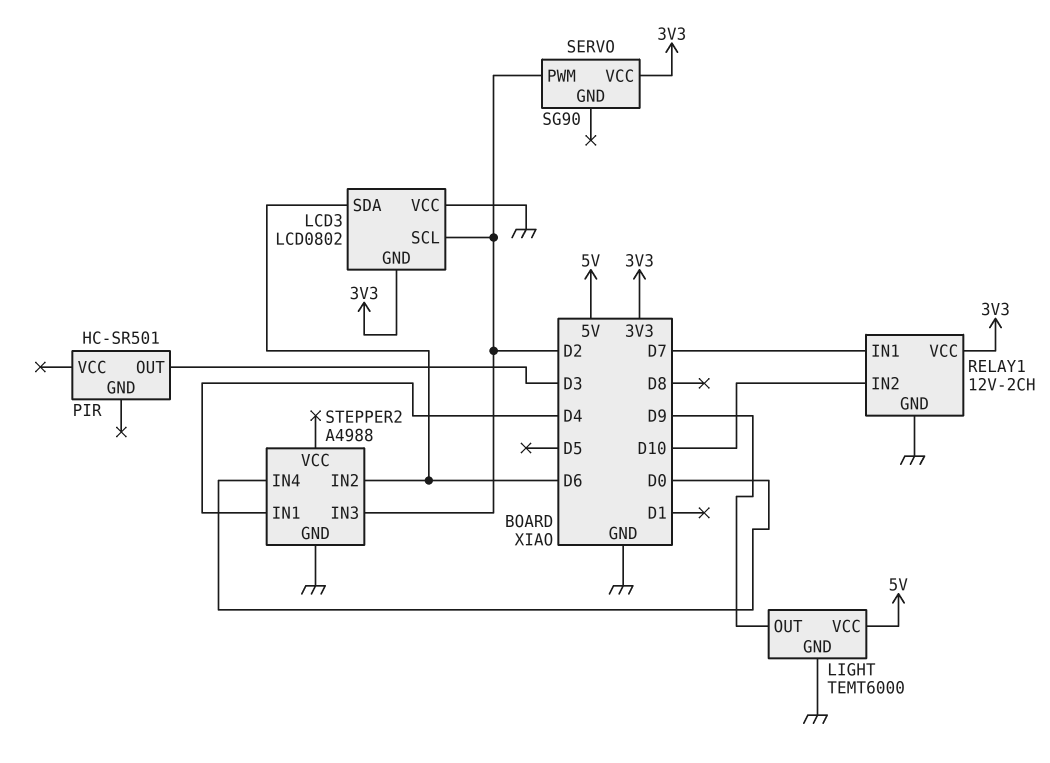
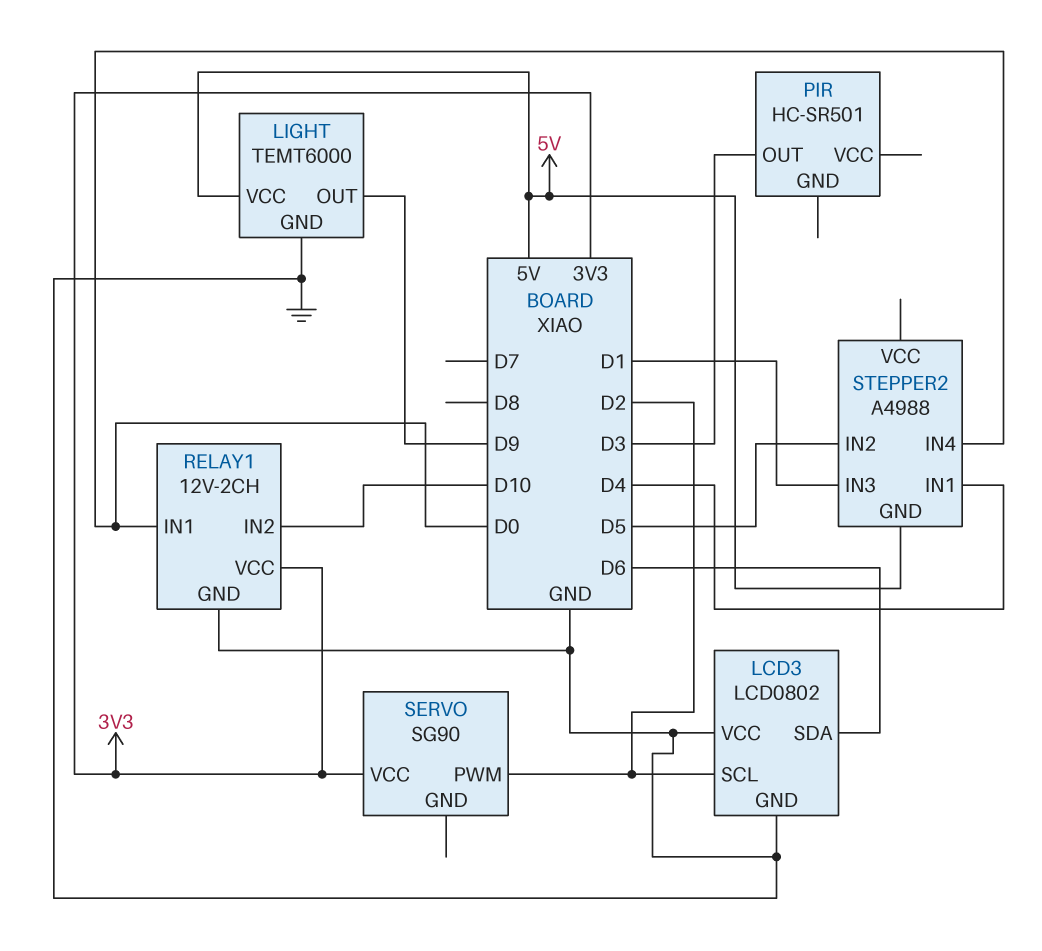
LCD3 pin GND: 3V3 -> GND
RELAY1 pin IN1: D7 -> D0
STEPPER2 pin GND: GND -> 5V
STEPPER2 pin IN2: D6 -> D5
STEPPER2 pin IN3: D2 -> D1

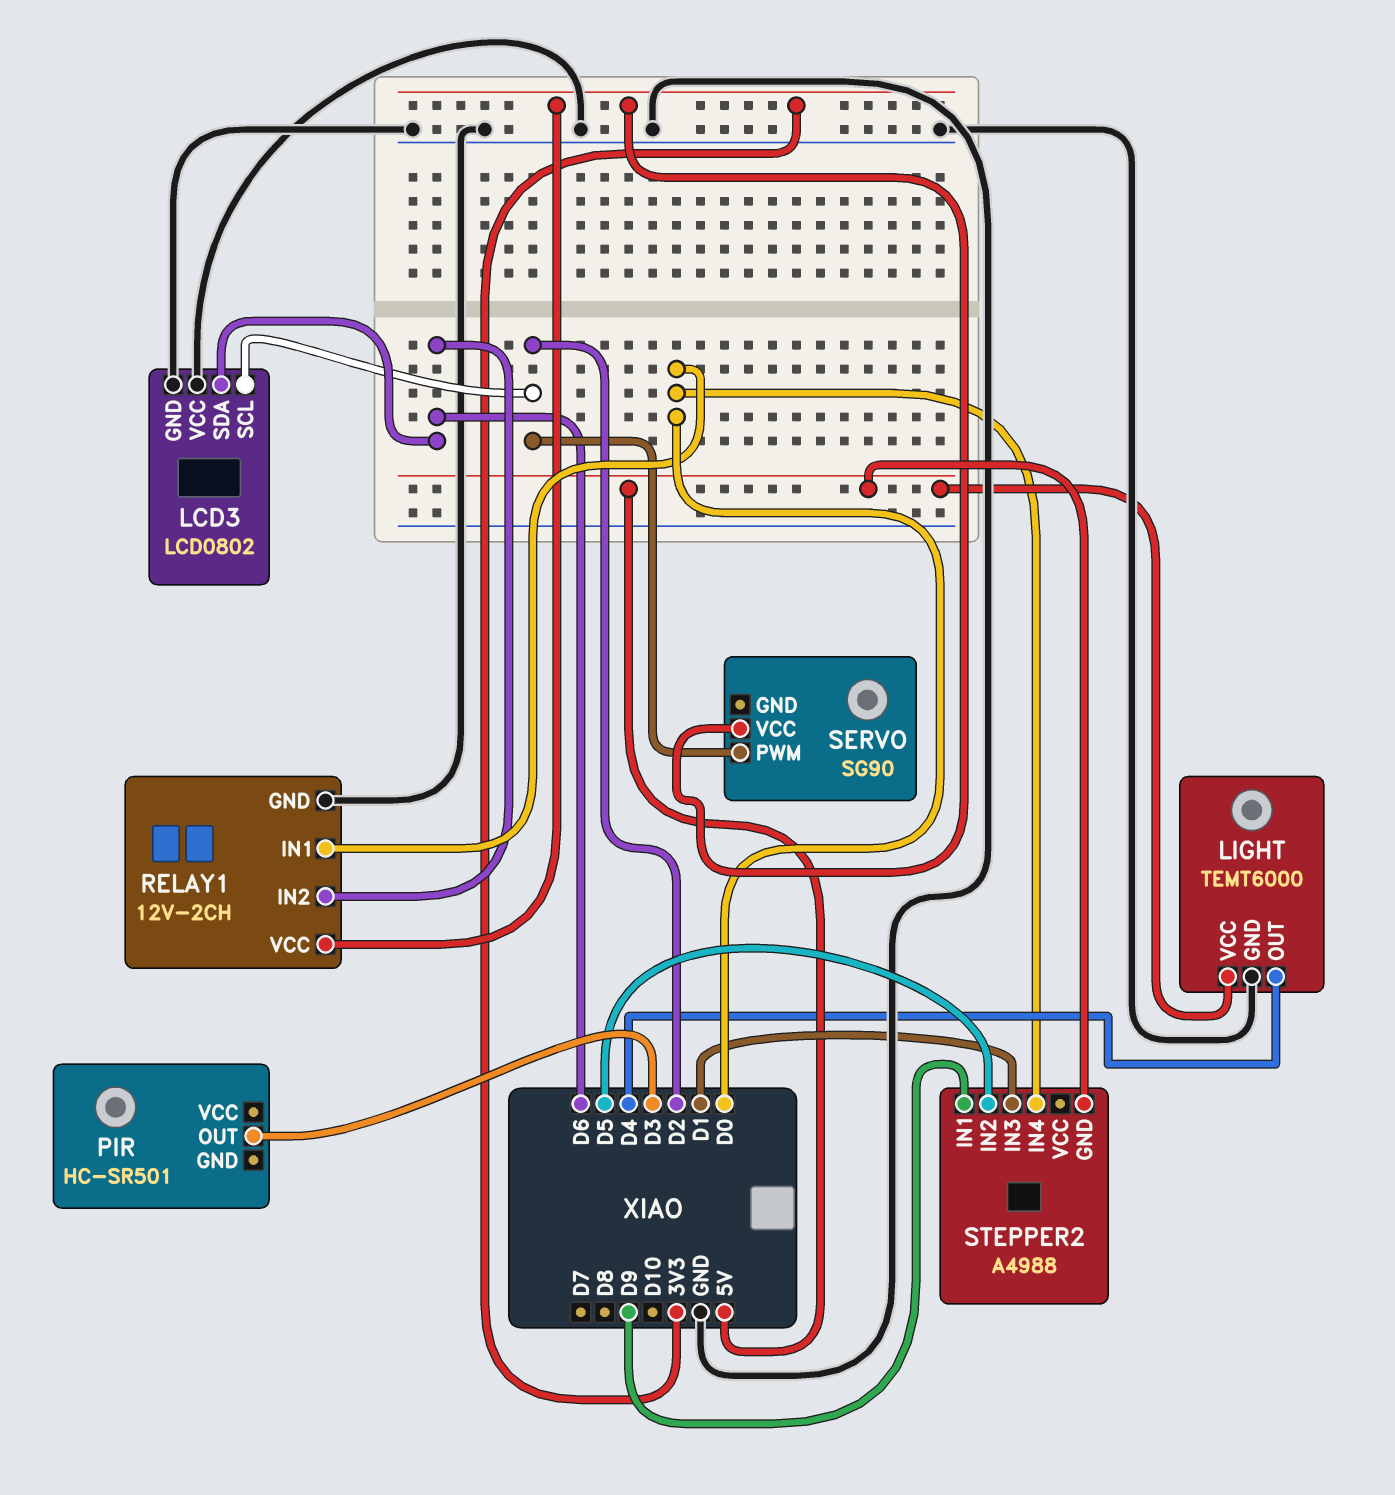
LIGHT pin OUT: D9 -> D4
RELAY1 pin IN2: D10 -> D6
STEPPER2 pin IN1: D4 -> D9

